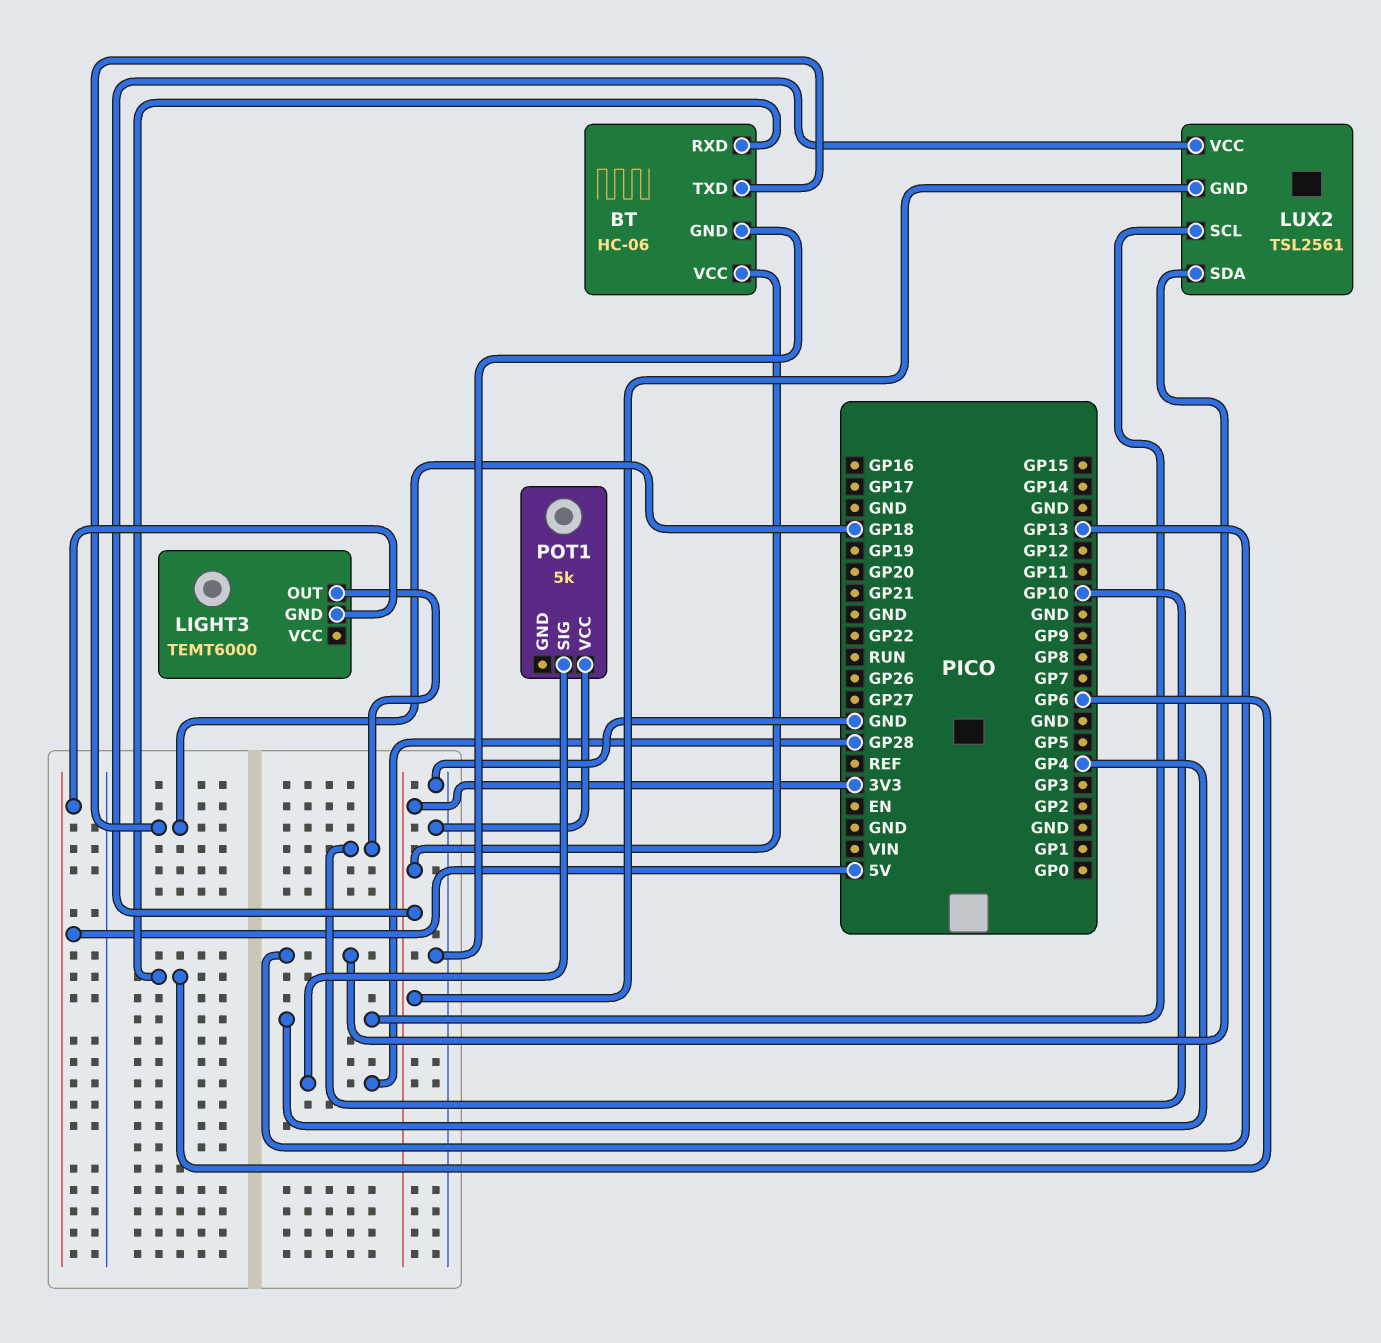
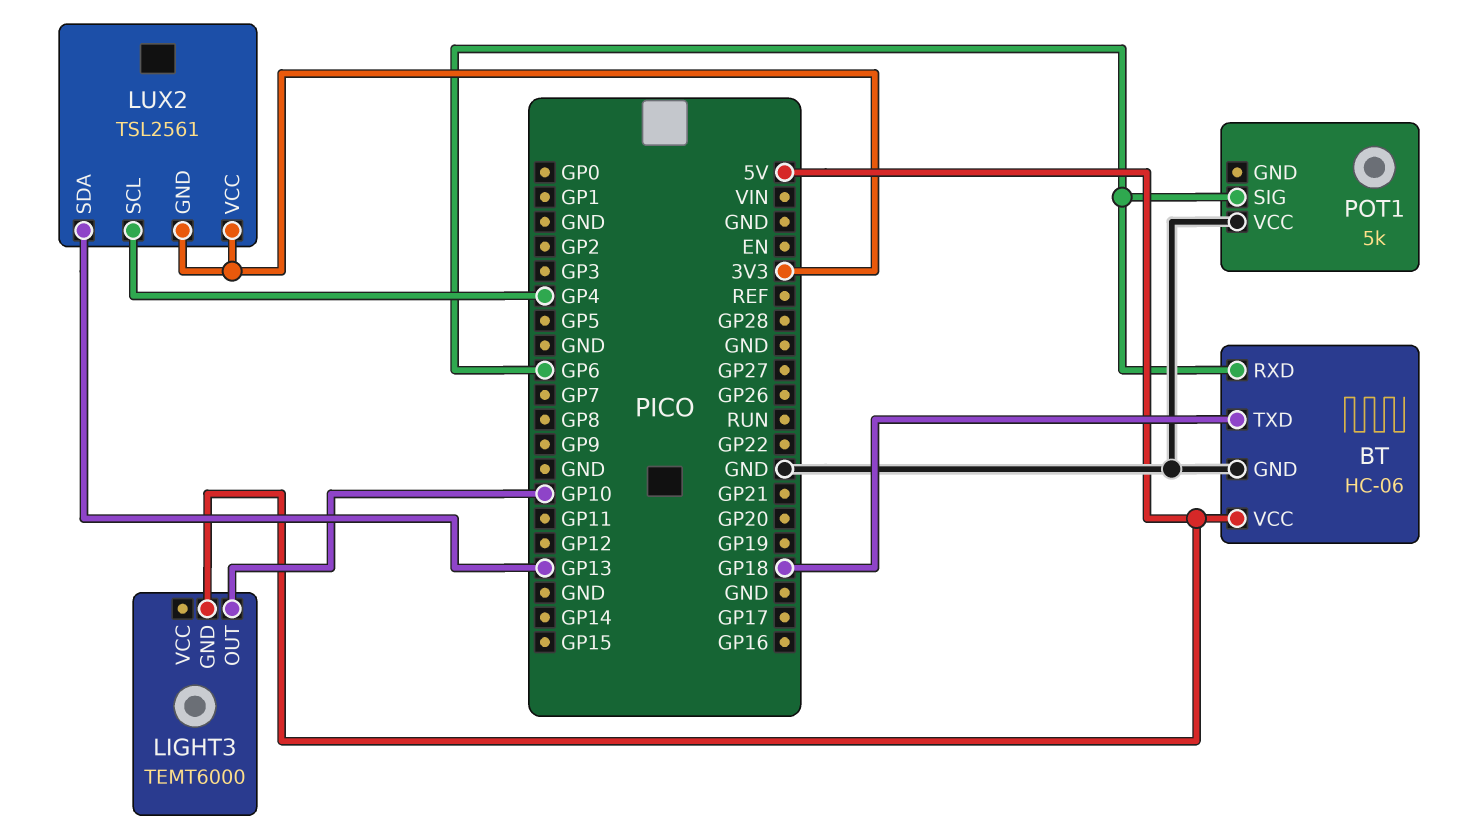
BT pin VCC: 3V3 -> 5V
POT1 pin SIG: GP28 -> GP6

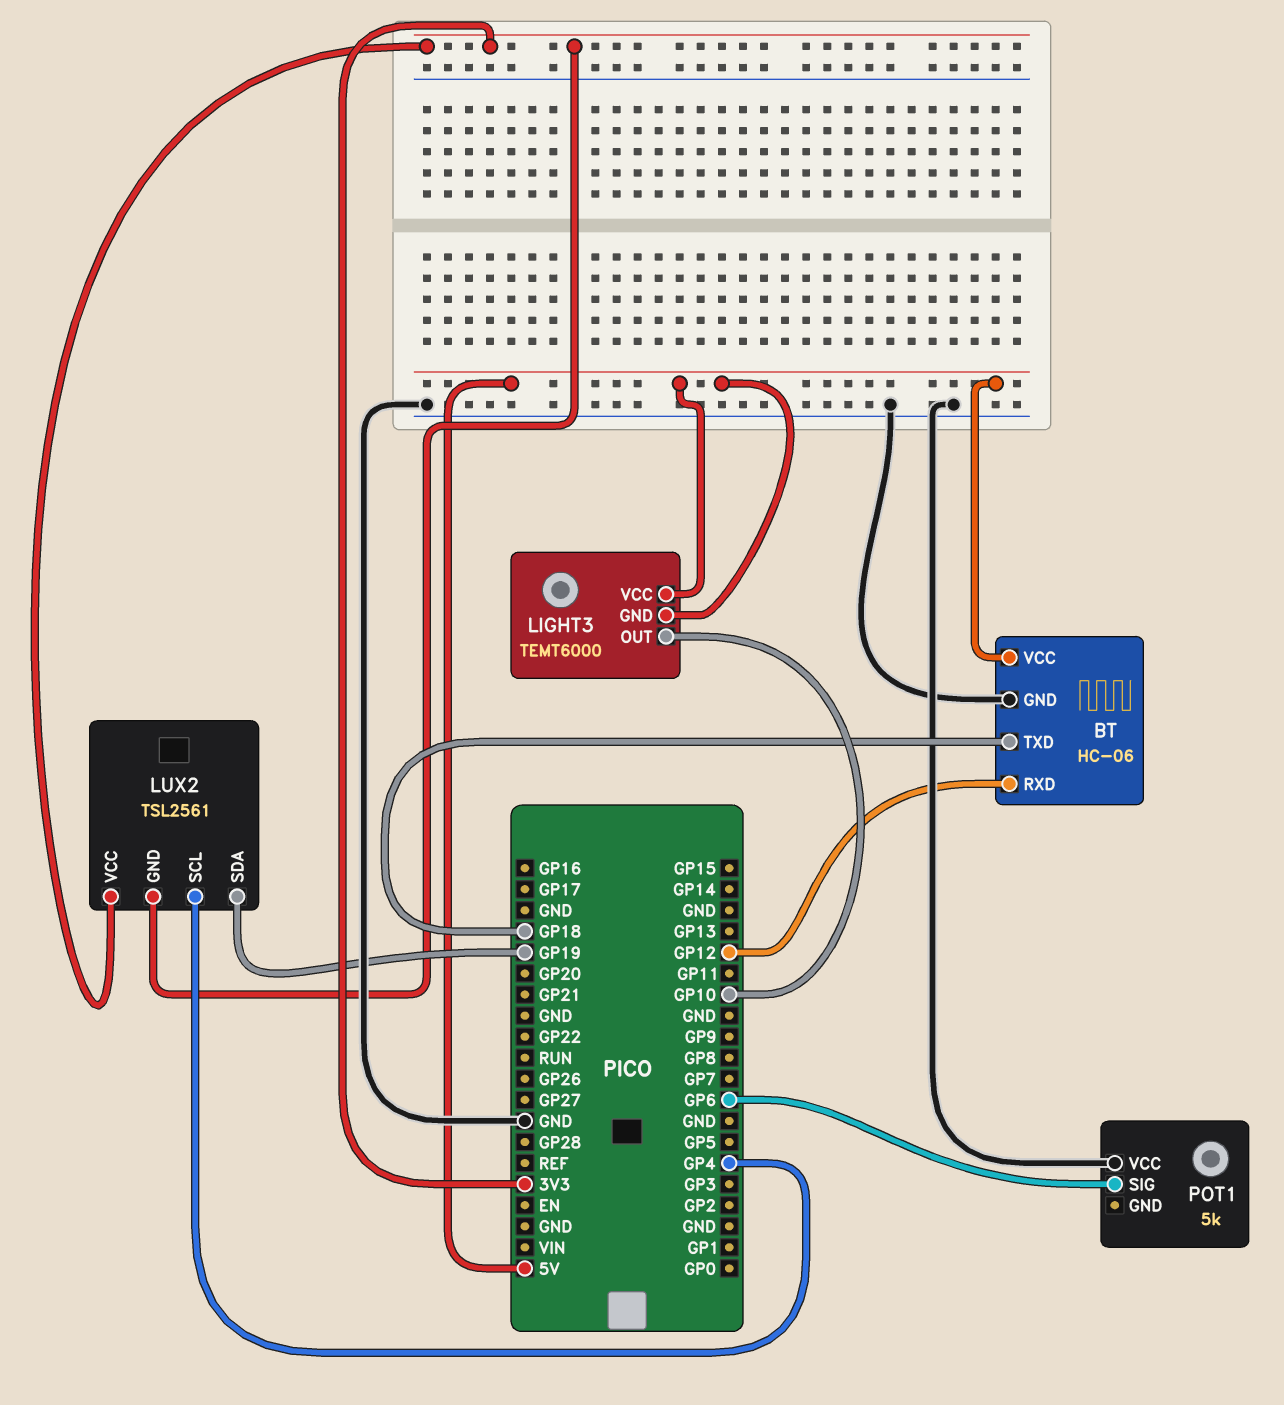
BT pin RXD: GP6 -> GP12
LIGHT3 pin VCC: none -> 5V
LUX2 pin SDA: GP13 -> GP19

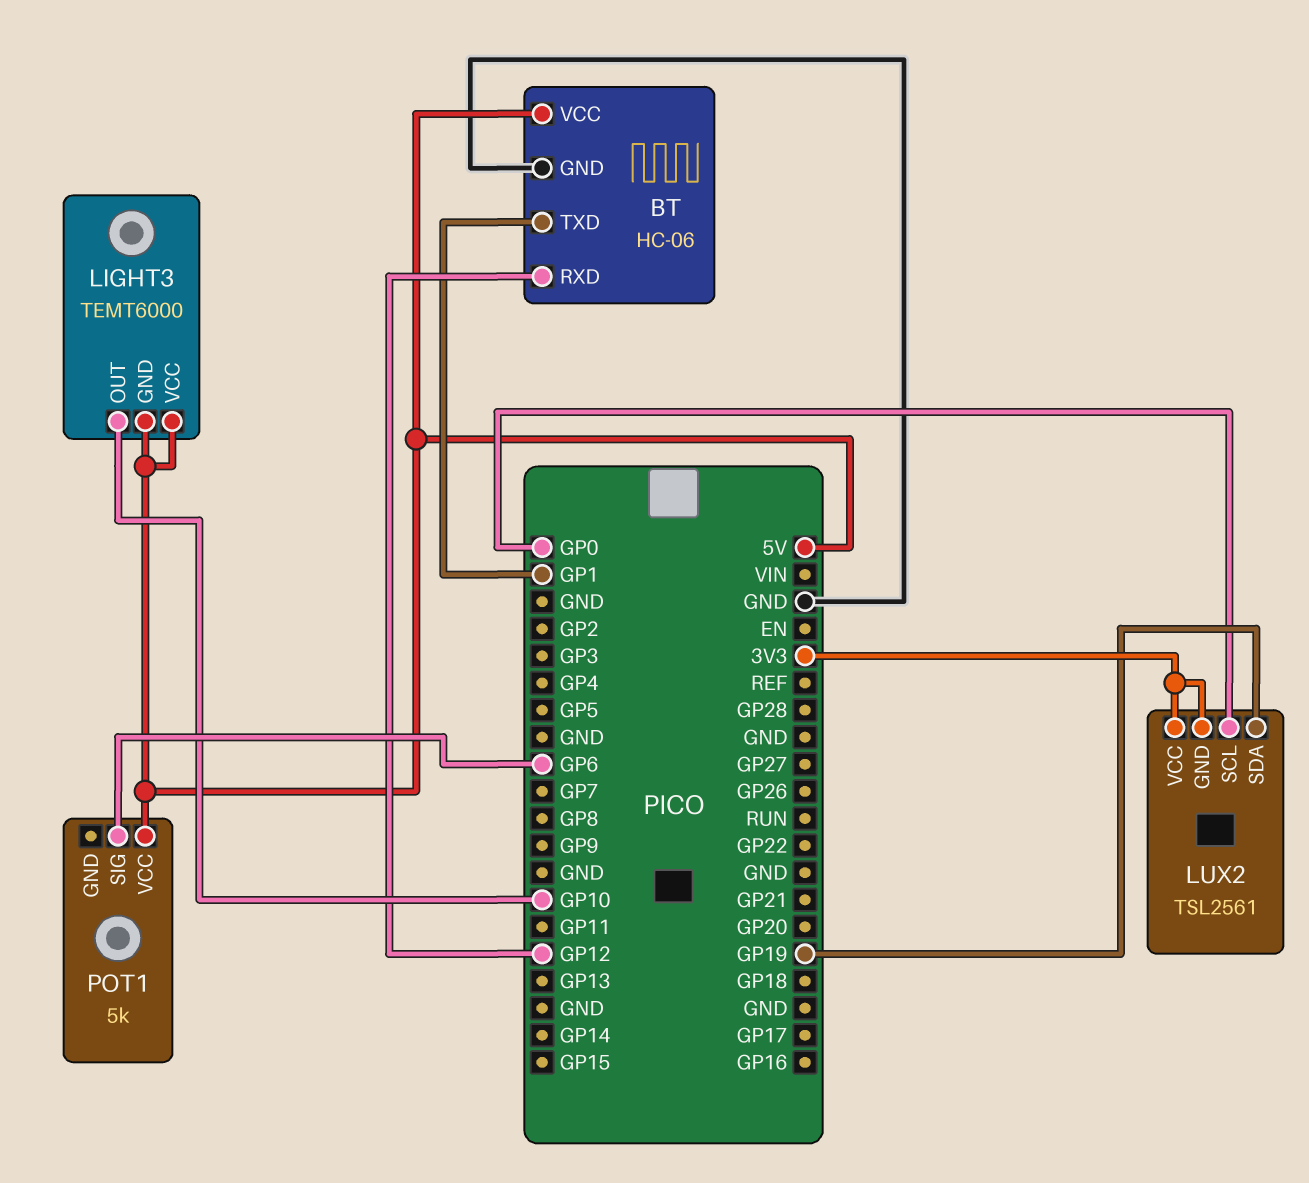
BT pin TXD: GP18 -> GP1
LUX2 pin SCL: GP4 -> GP0
POT1 pin VCC: GND -> 5V

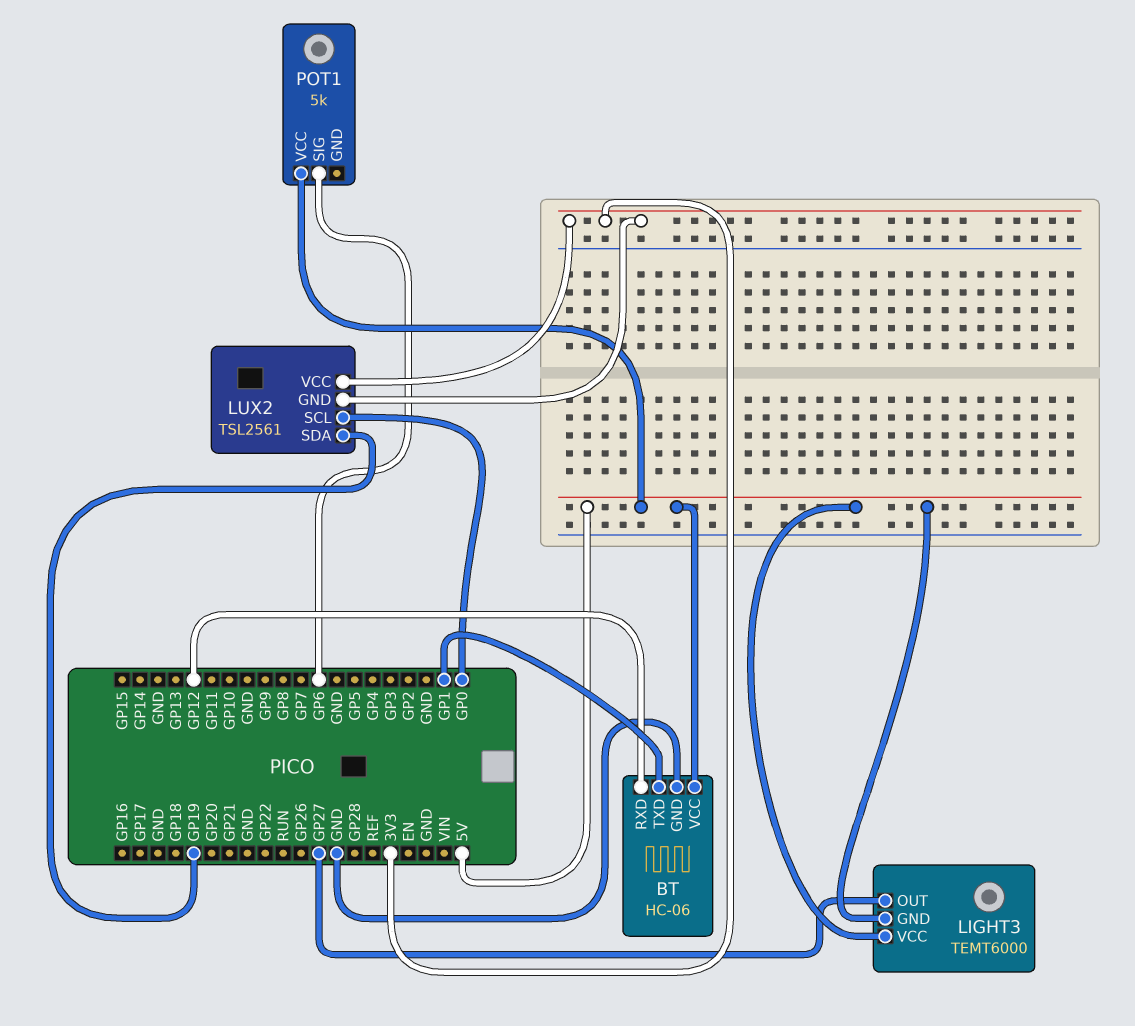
LIGHT3 pin OUT: GP10 -> GP27

